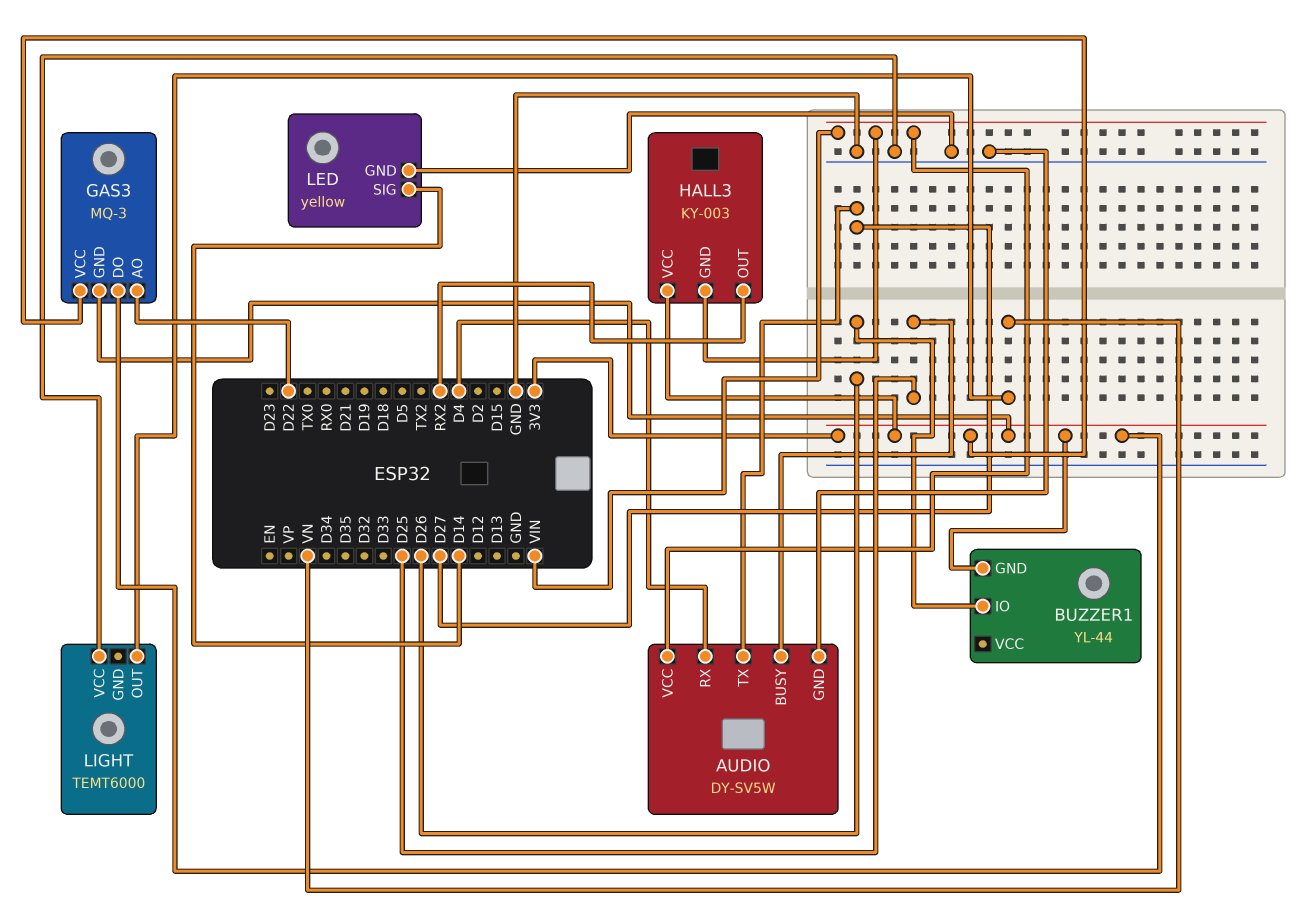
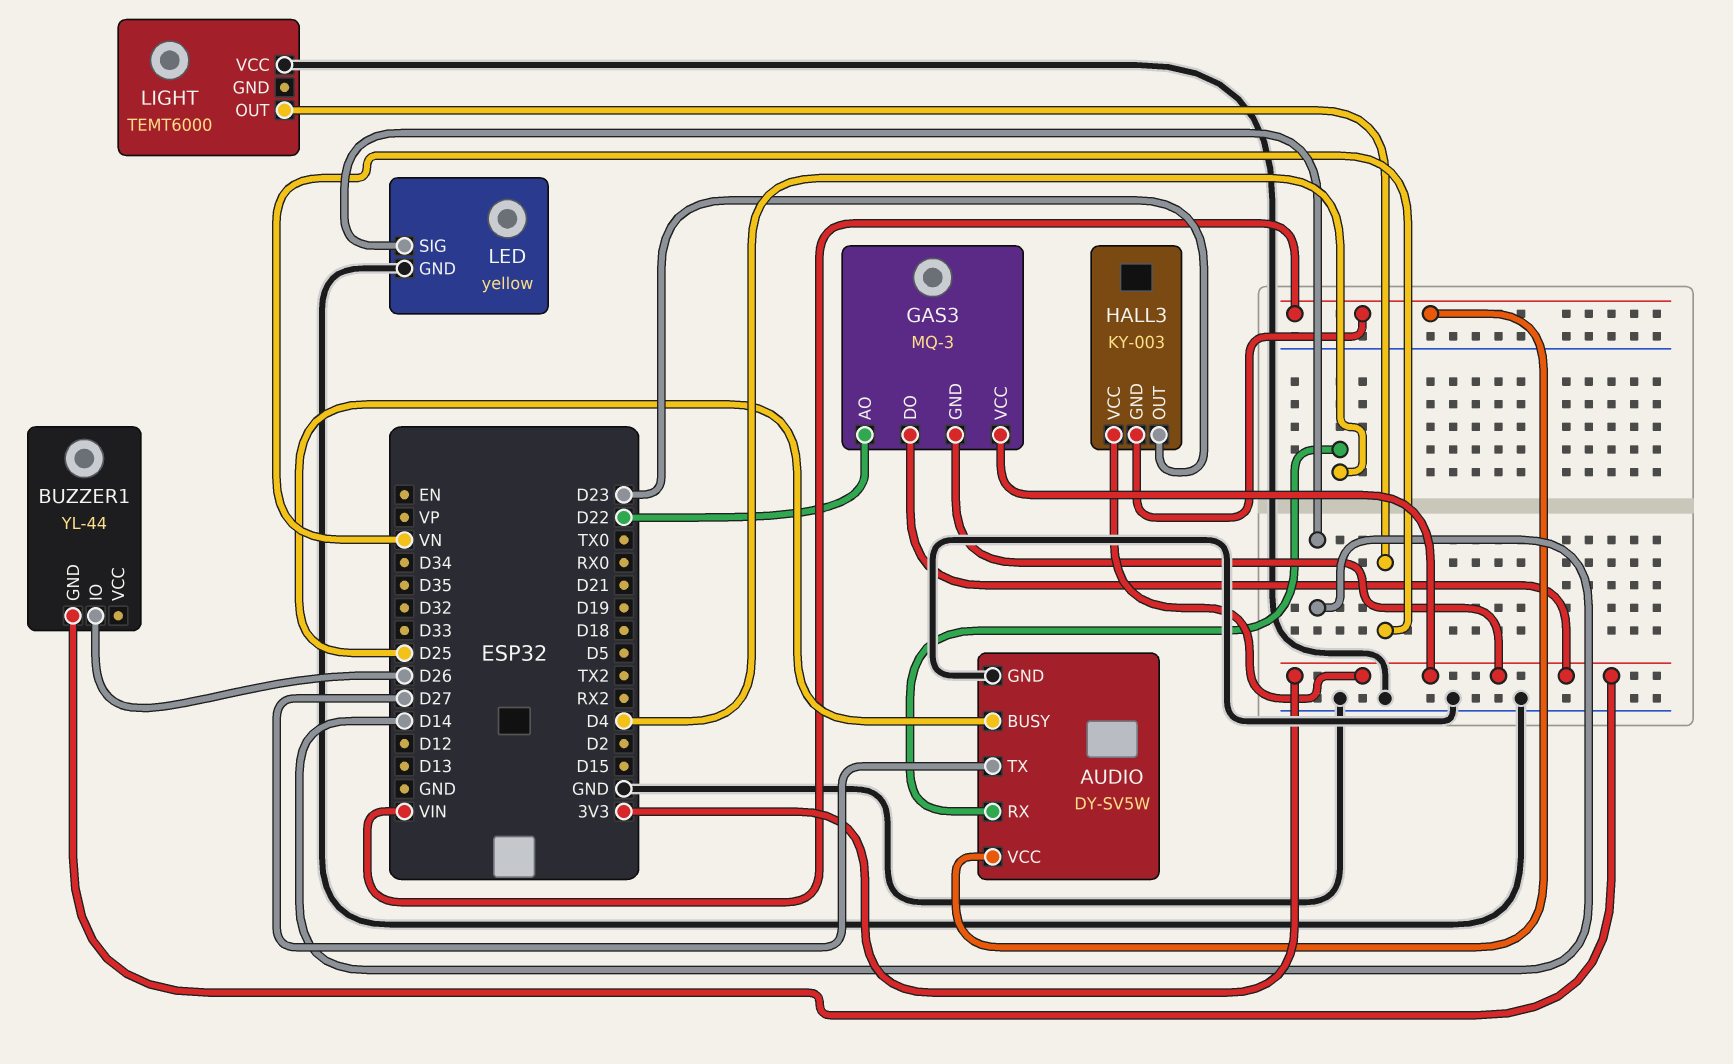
HALL3 pin OUT: RX2 -> D23

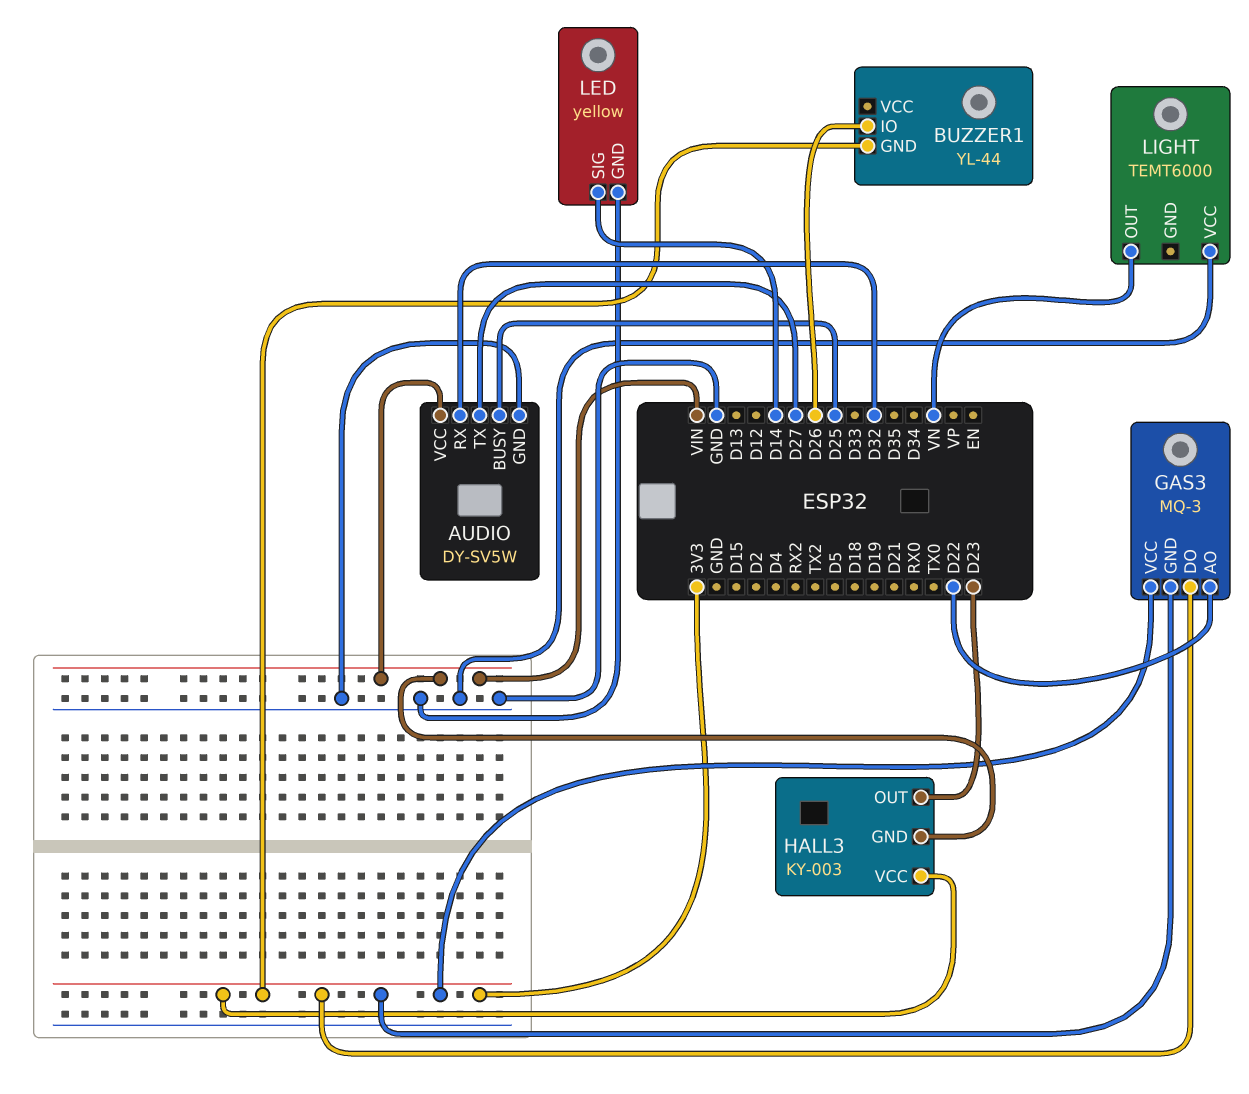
AUDIO pin RX: D4 -> D32

